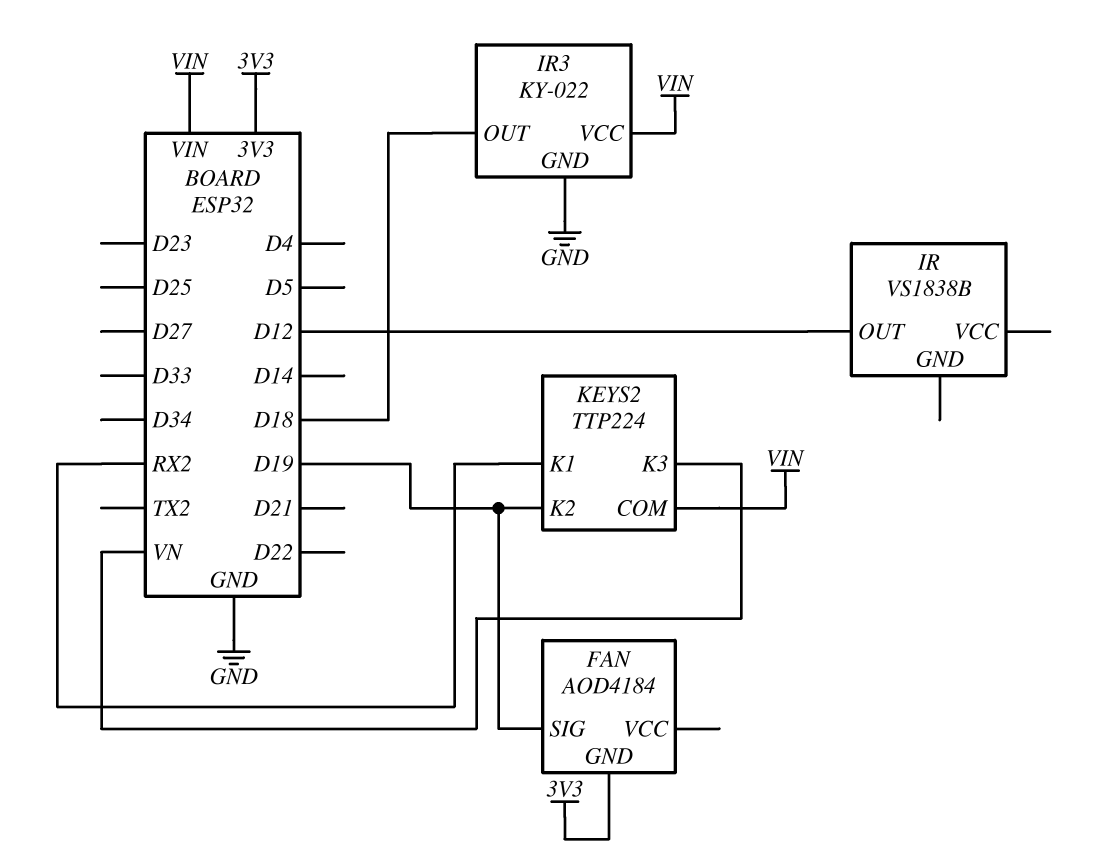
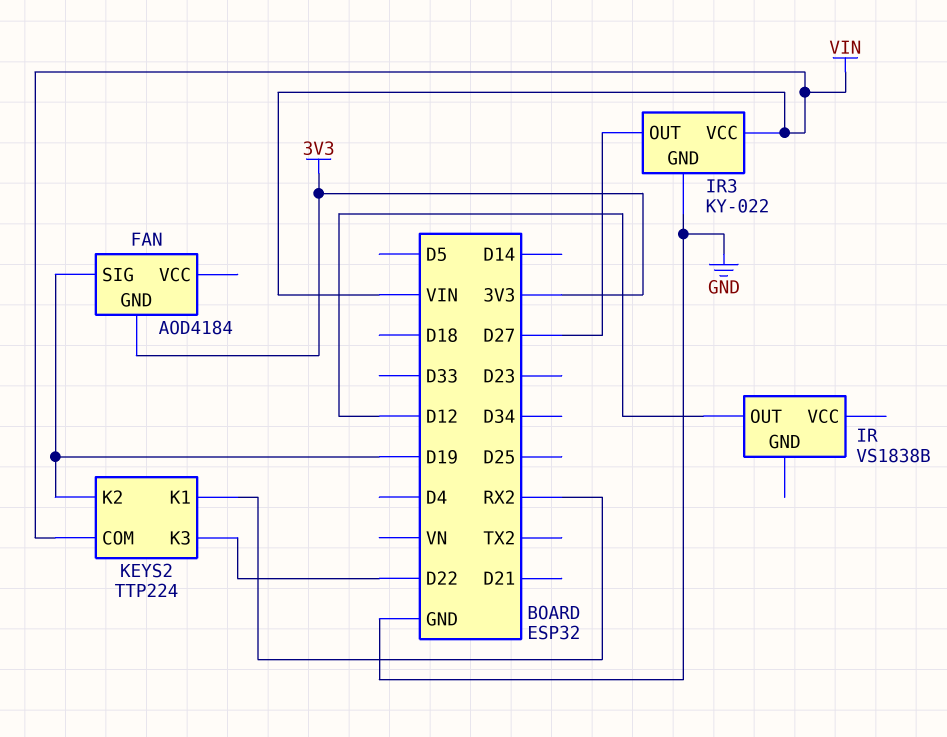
IR3 pin OUT: D18 -> D27
KEYS2 pin K3: VN -> D22

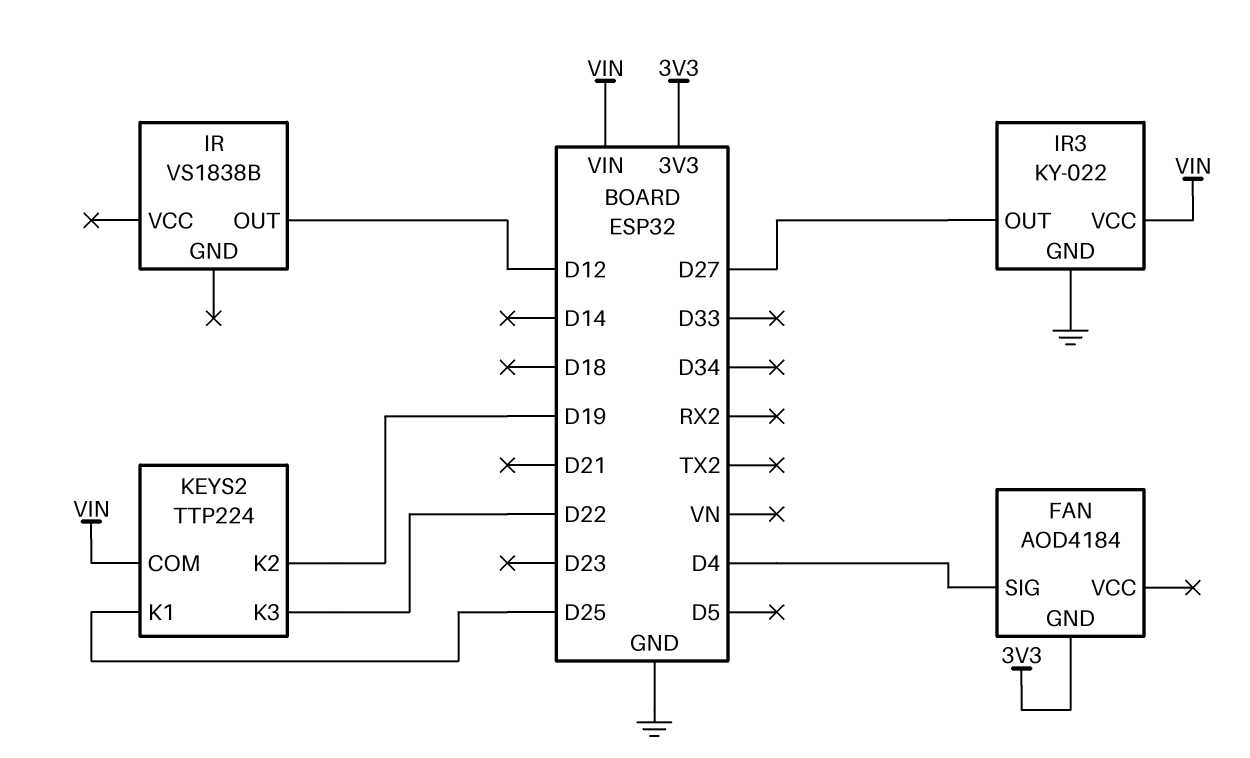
FAN pin SIG: D19 -> D4
KEYS2 pin K1: RX2 -> D25

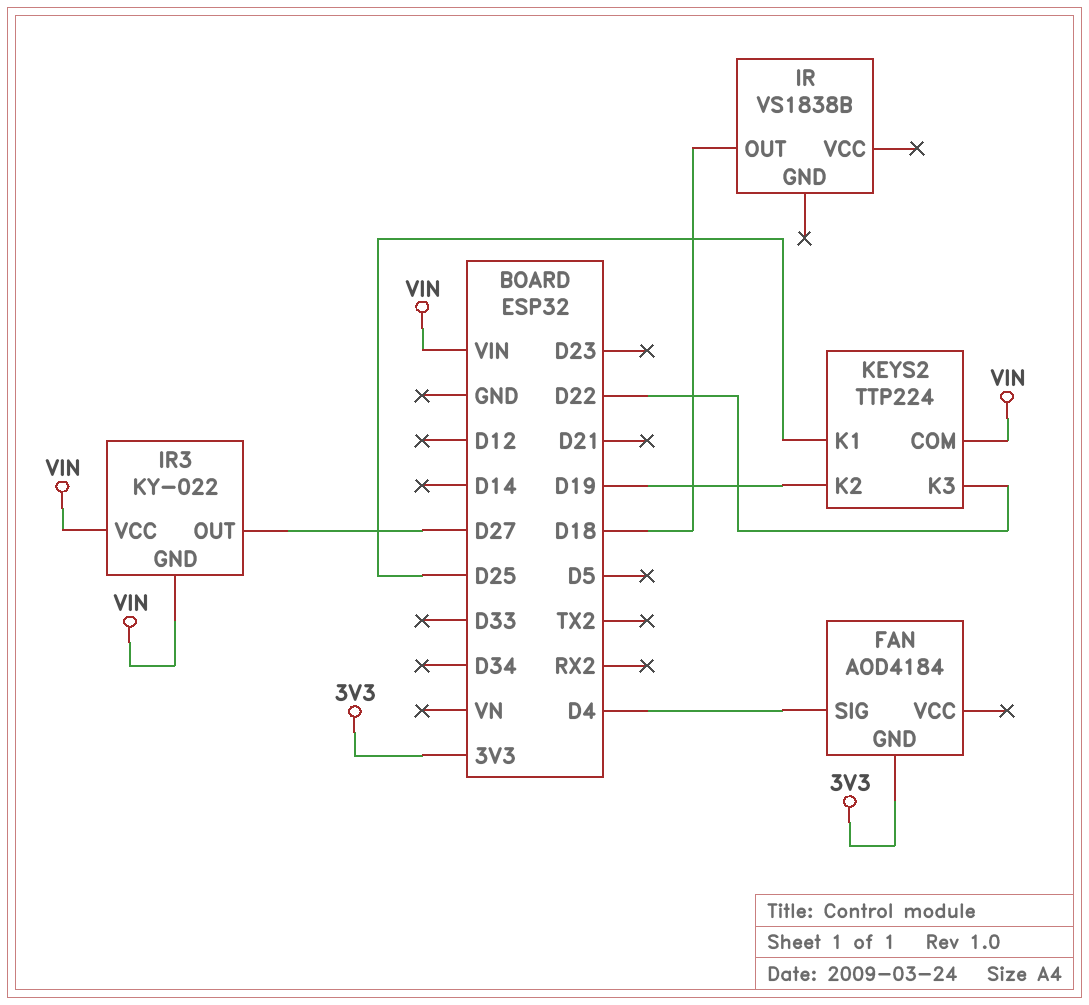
IR pin OUT: D12 -> D18
IR3 pin GND: GND -> VIN

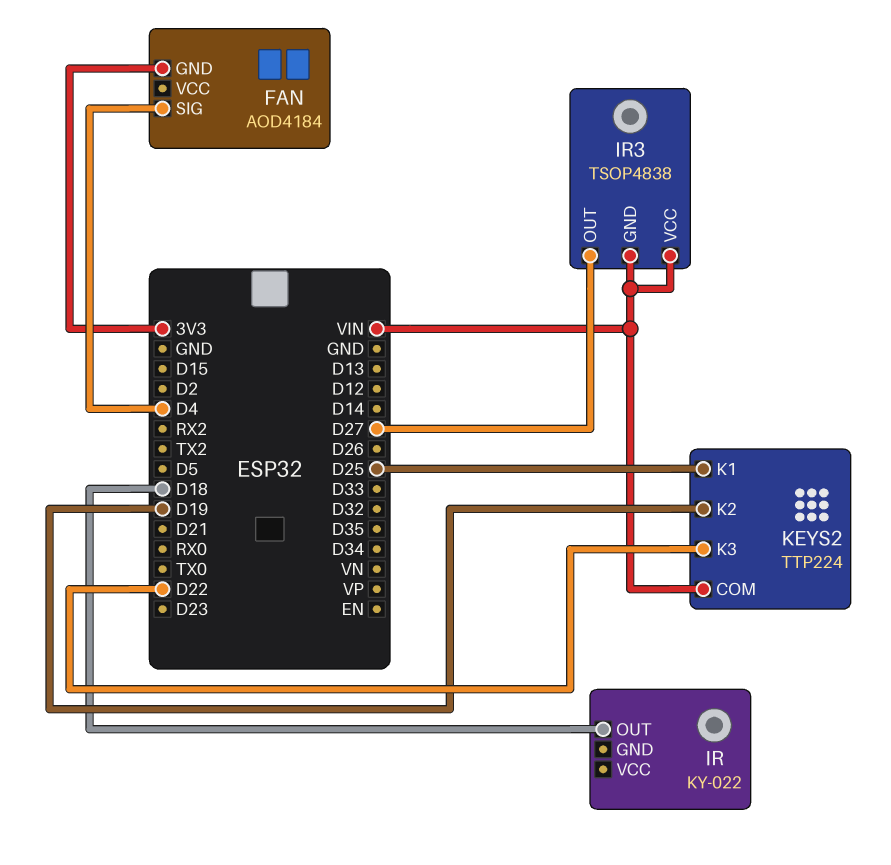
IR: VS1838B -> KY-022
IR3: KY-022 -> TSOP4838

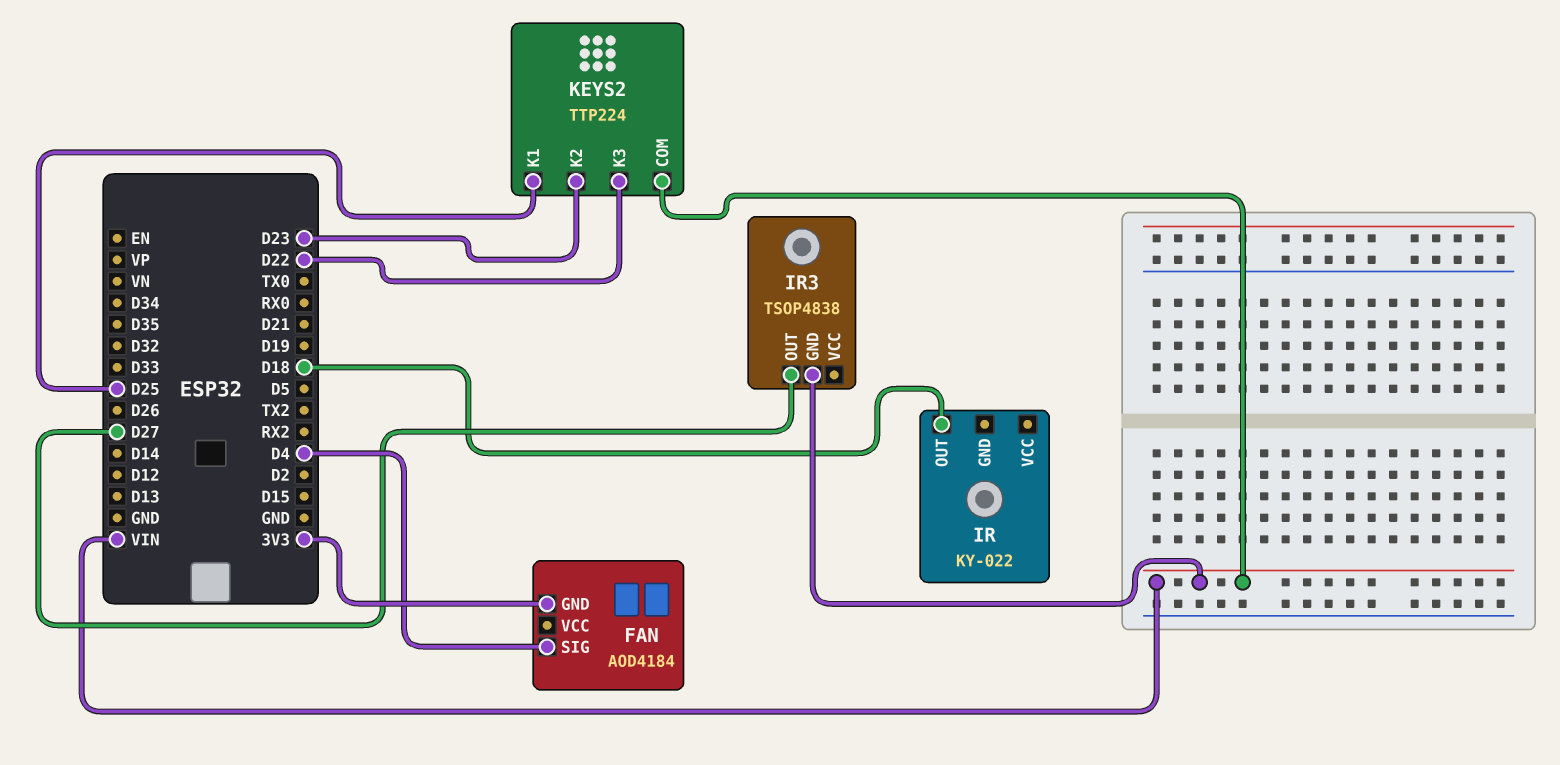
IR3 pin VCC: VIN -> none
KEYS2 pin K2: D19 -> D23

